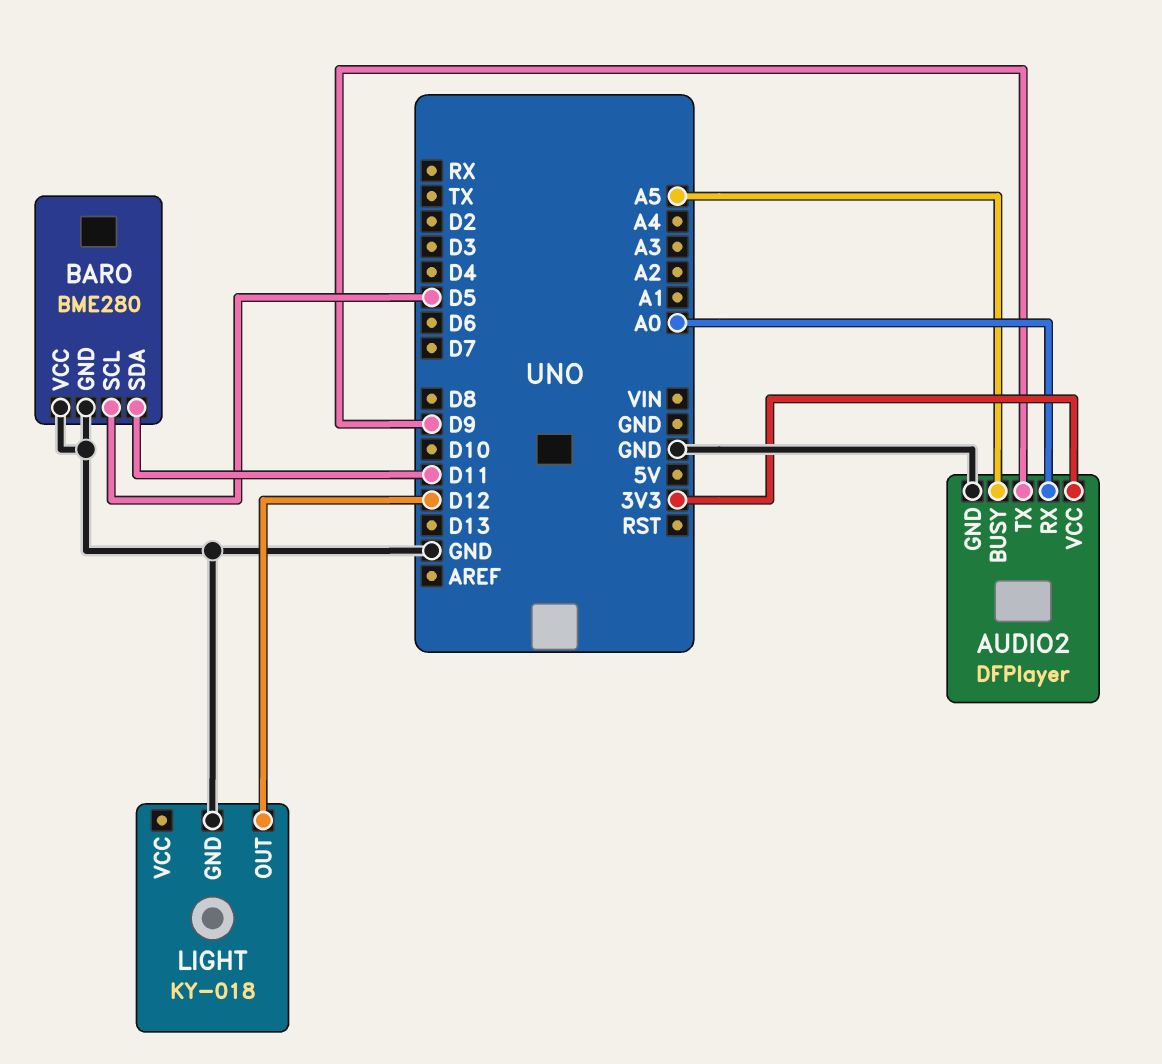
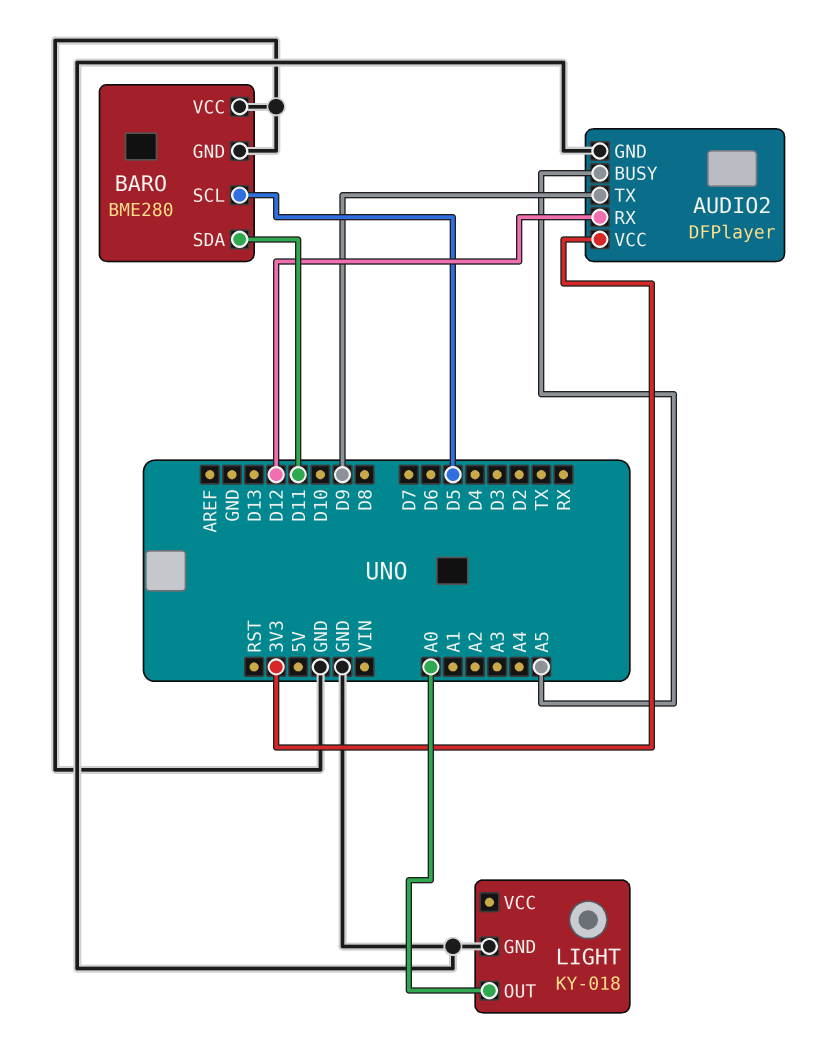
AUDIO2 pin RX: A0 -> D12
LIGHT pin OUT: D12 -> A0

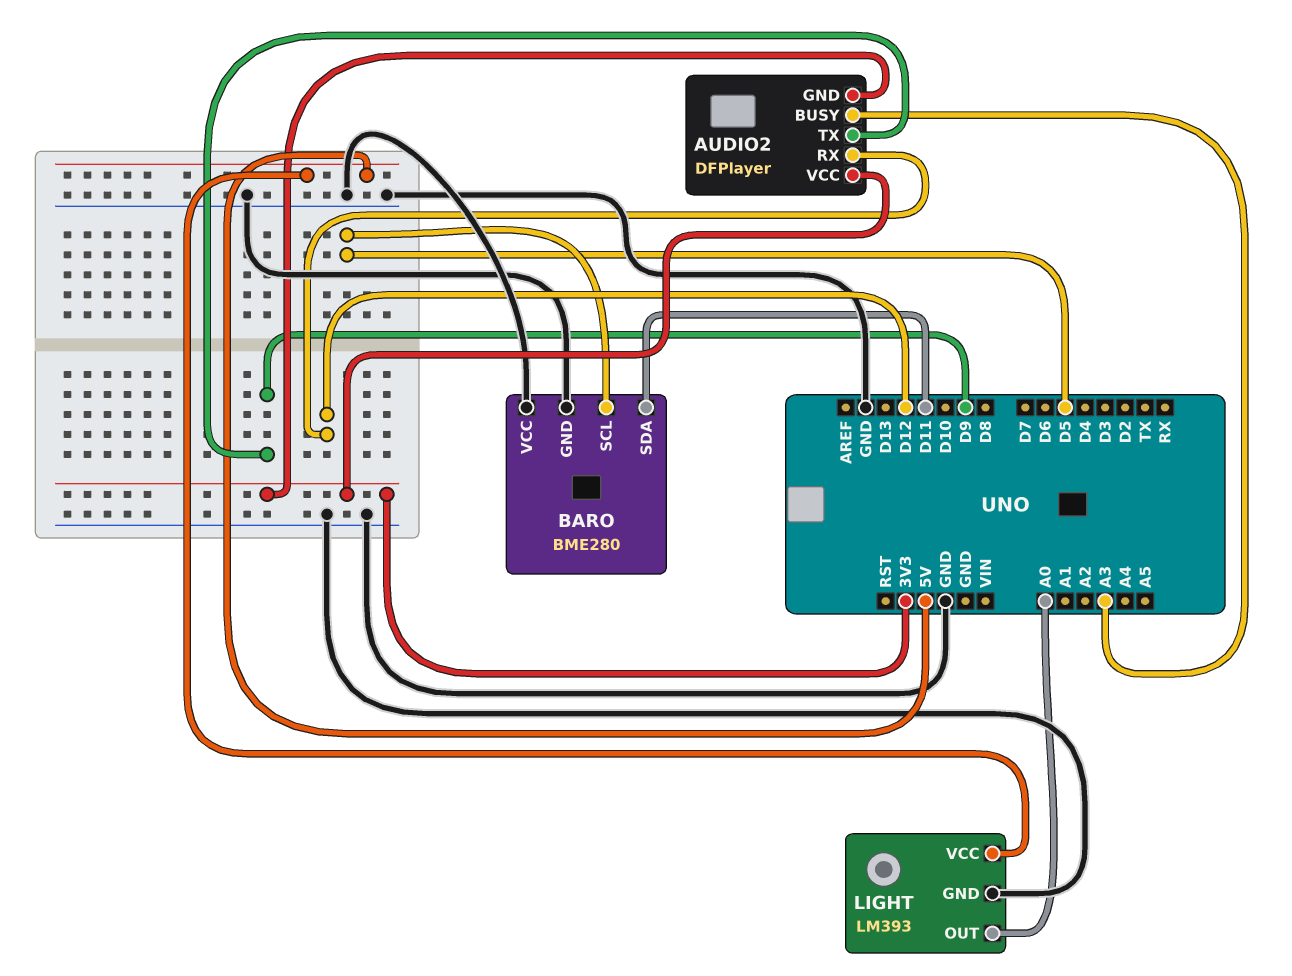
AUDIO2 pin BUSY: A5 -> A3
AUDIO2 pin GND: GND -> 3V3
LIGHT: KY-018 -> LM393
LIGHT pin VCC: none -> 5V

